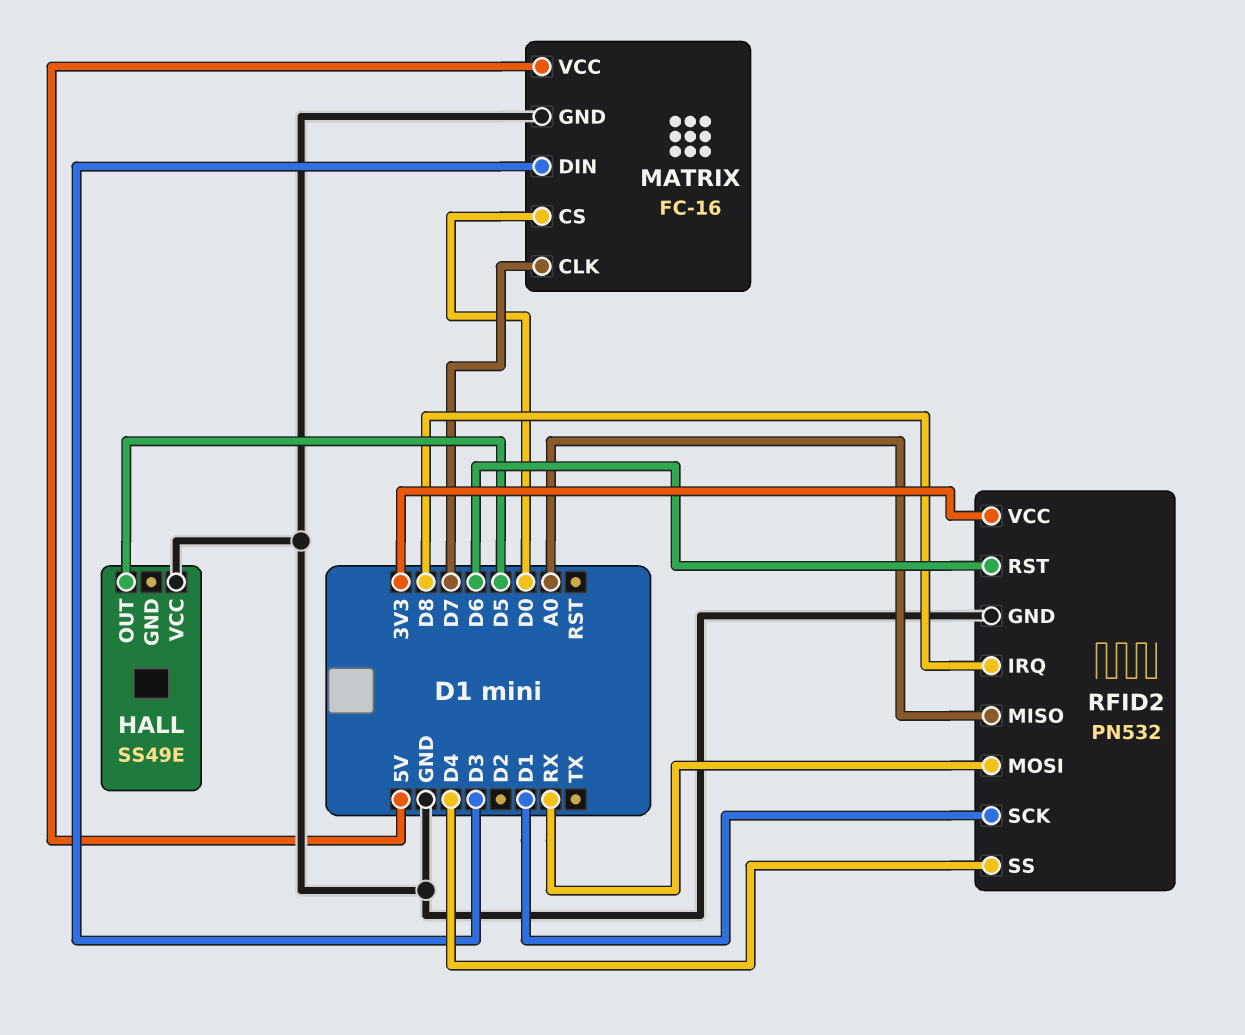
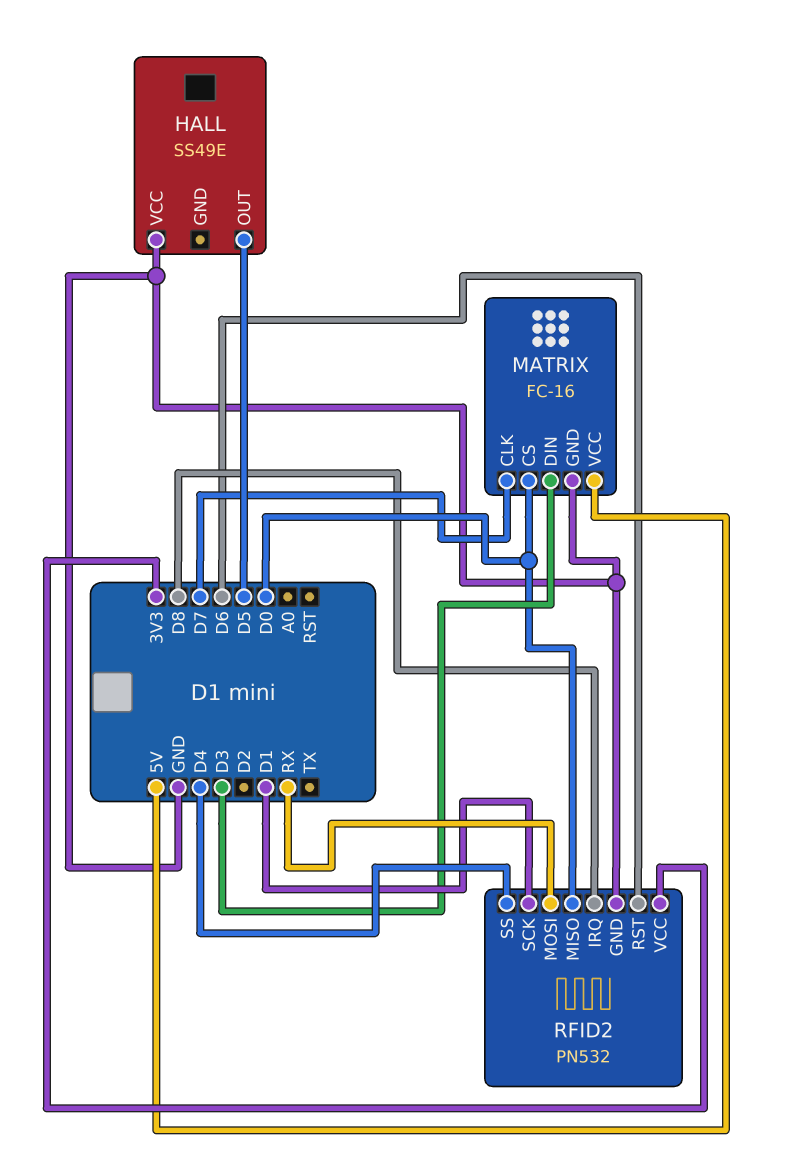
RFID2 pin MISO: A0 -> D0

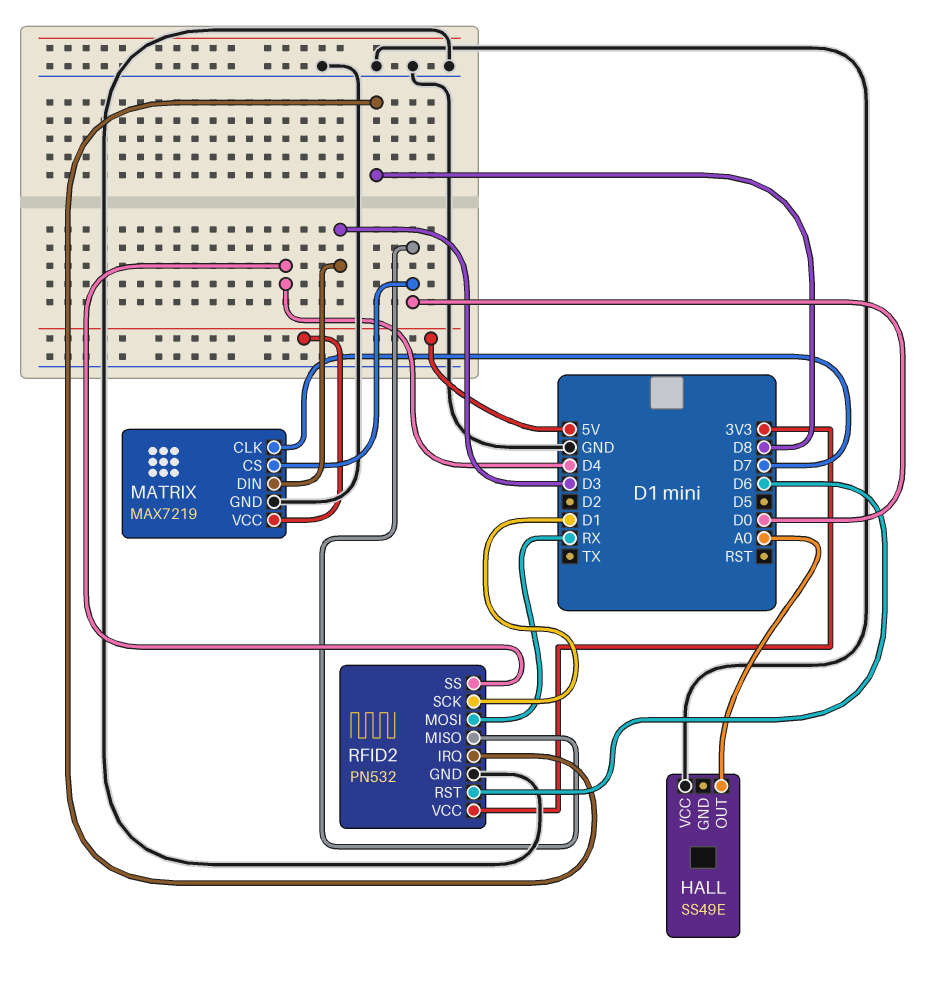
HALL pin OUT: D5 -> A0
MATRIX: FC-16 -> MAX7219

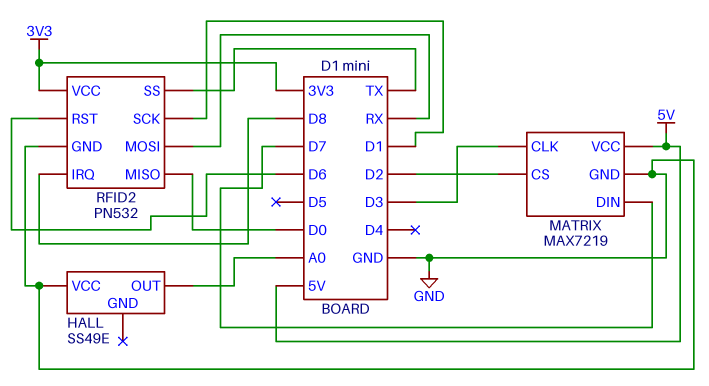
MATRIX pin CLK: D7 -> D3
MATRIX pin CS: D0 -> D2
MATRIX pin DIN: D3 -> D7
RFID2 pin SS: D4 -> TX

